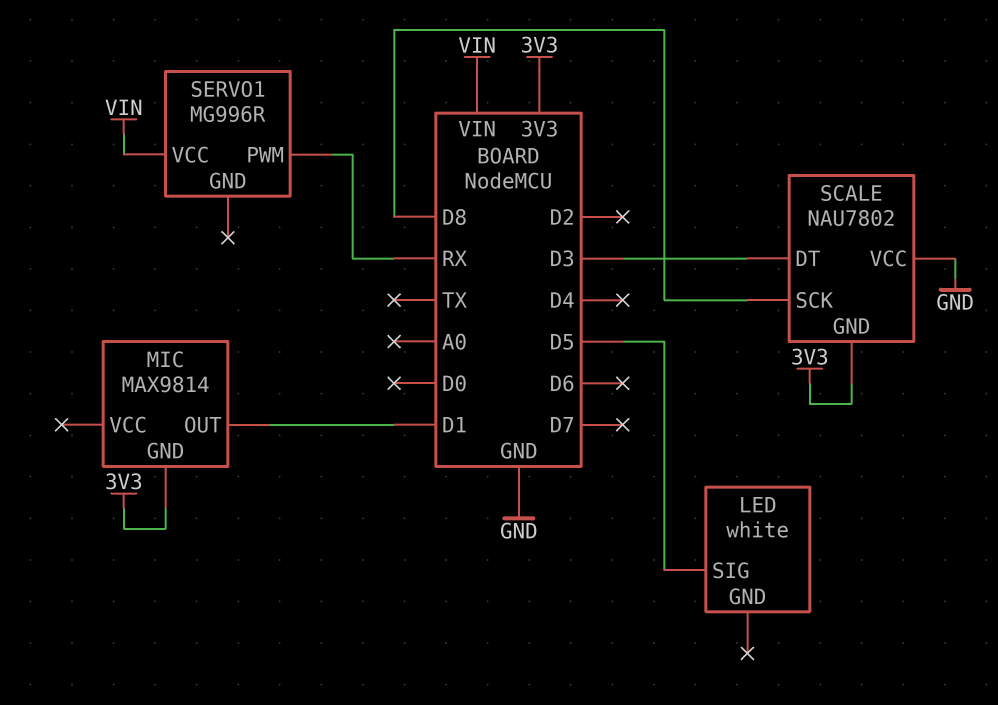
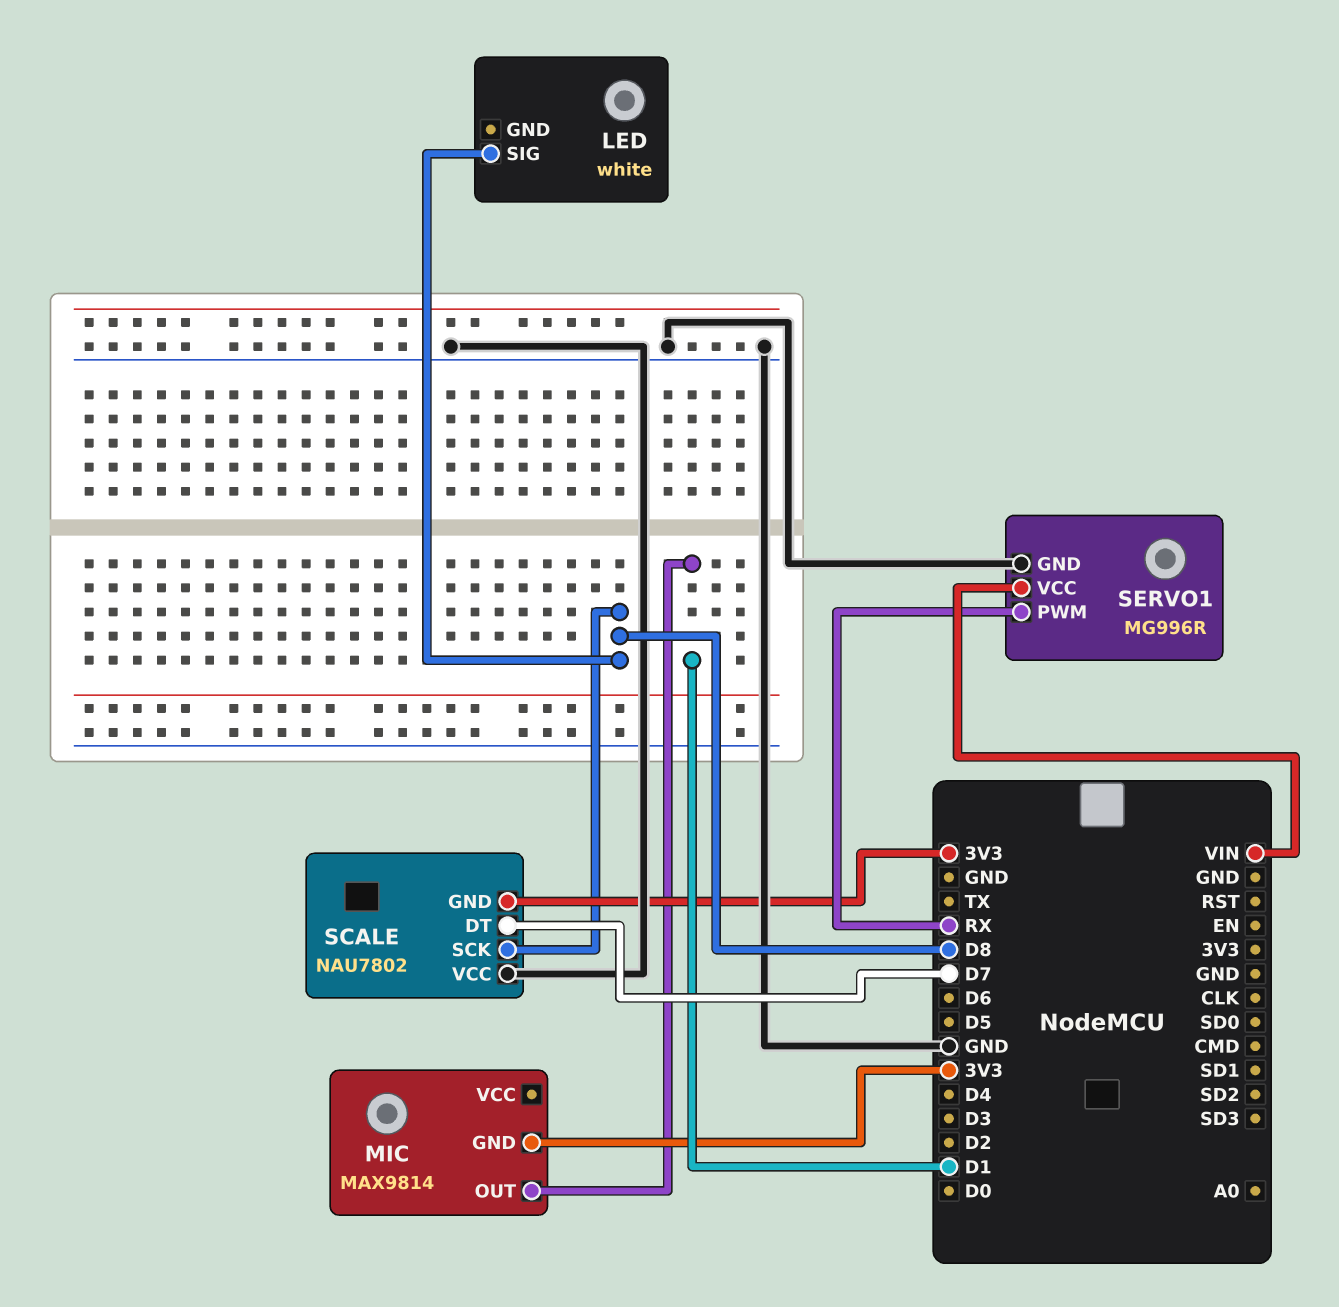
LED pin SIG: D5 -> D8
SCALE pin DT: D3 -> D7
SERVO1 pin GND: none -> GND

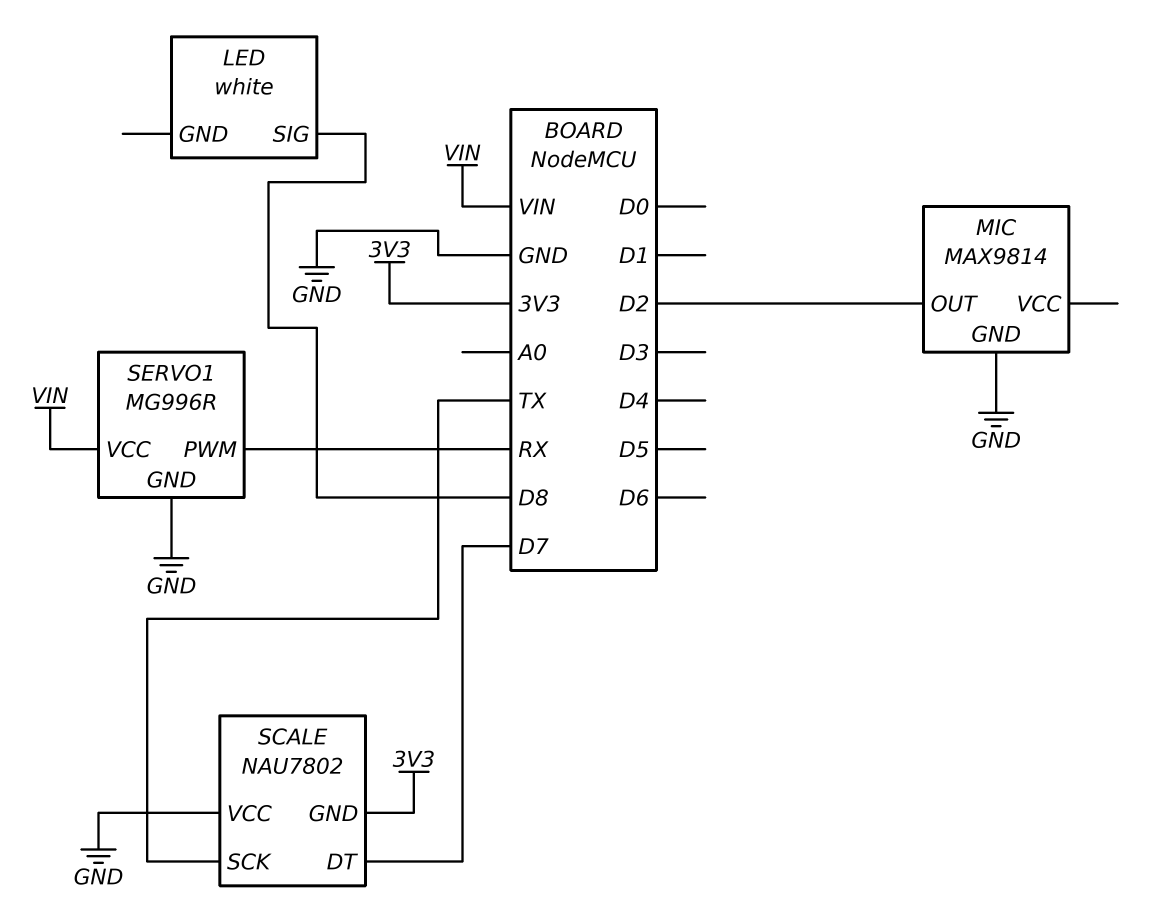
MIC pin GND: 3V3 -> GND
MIC pin OUT: D1 -> D2
SCALE pin SCK: D8 -> TX

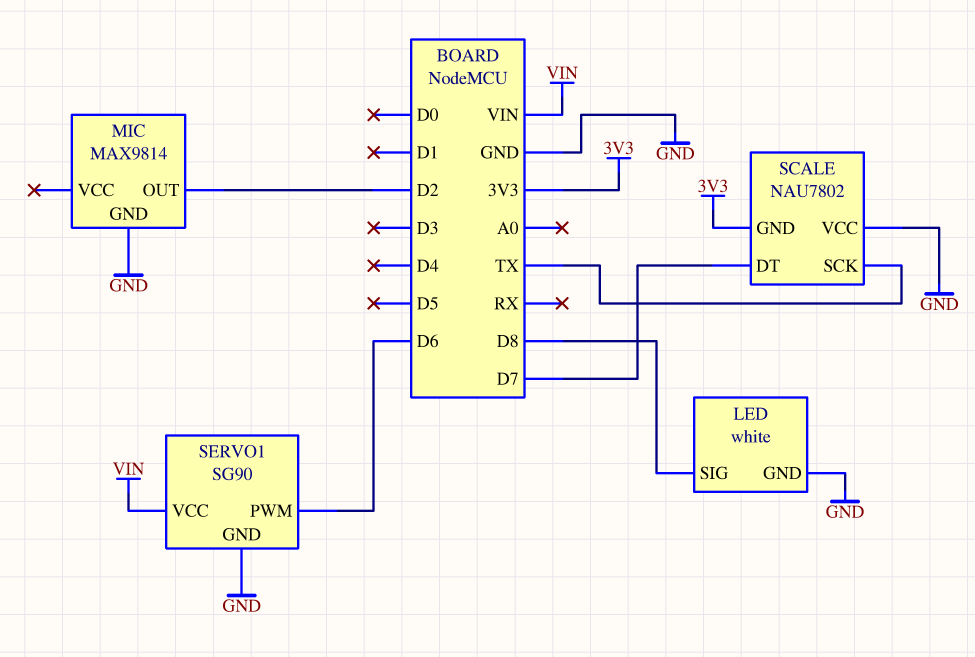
LED pin GND: none -> GND
SERVO1: MG996R -> SG90
SERVO1 pin PWM: RX -> D6

